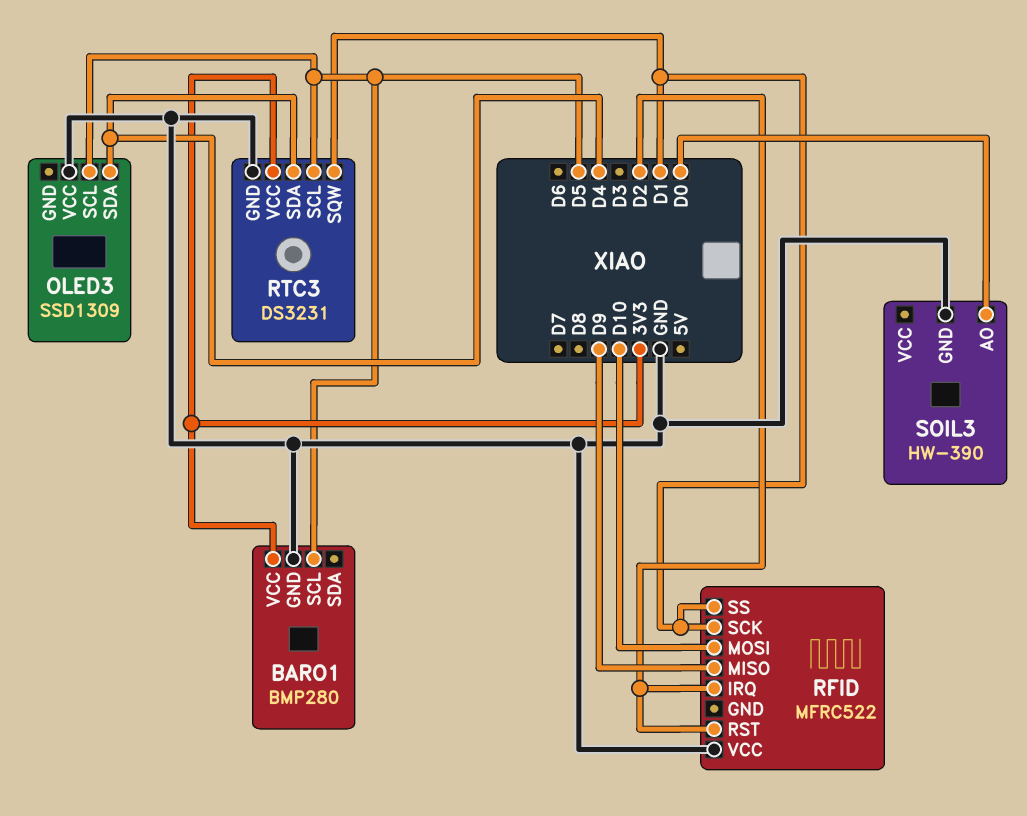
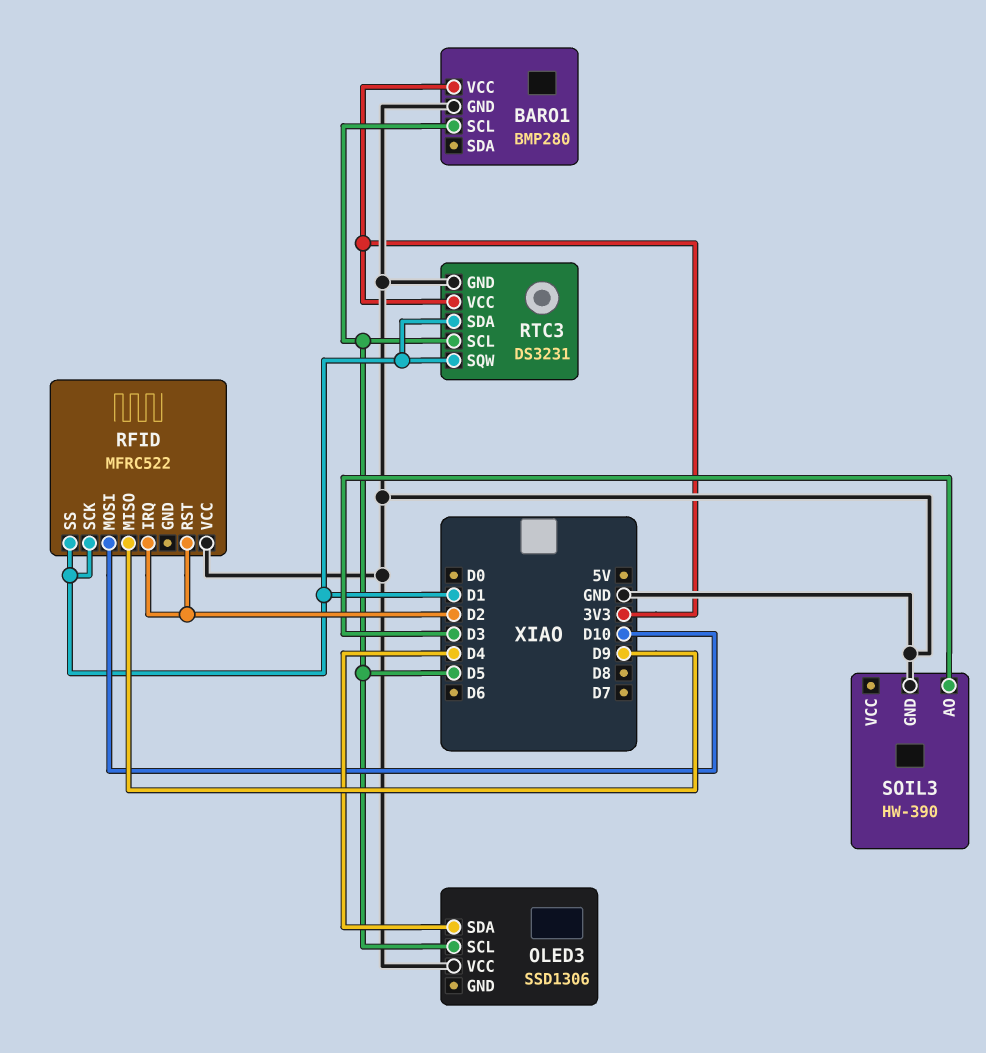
OLED3: SSD1309 -> SSD1306
RTC3 pin SDA: D4 -> D1
SOIL3 pin AO: D0 -> D3

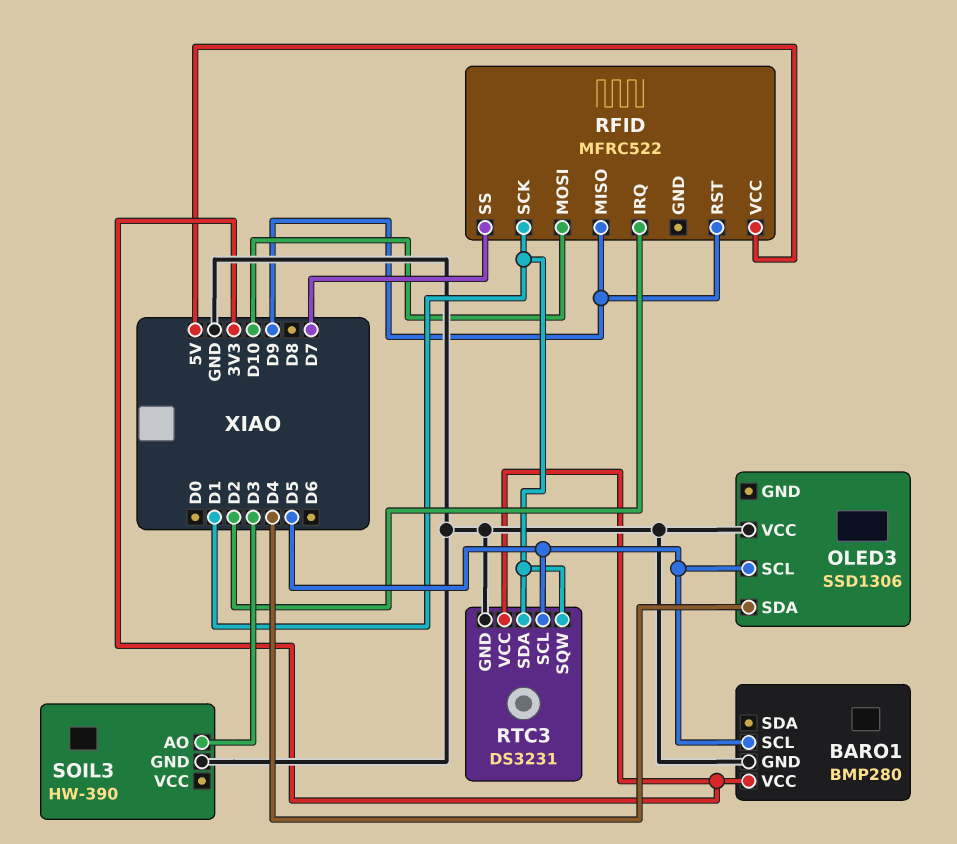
RFID pin RST: D2 -> D9
RFID pin SS: D1 -> D7
RFID pin VCC: GND -> 5V

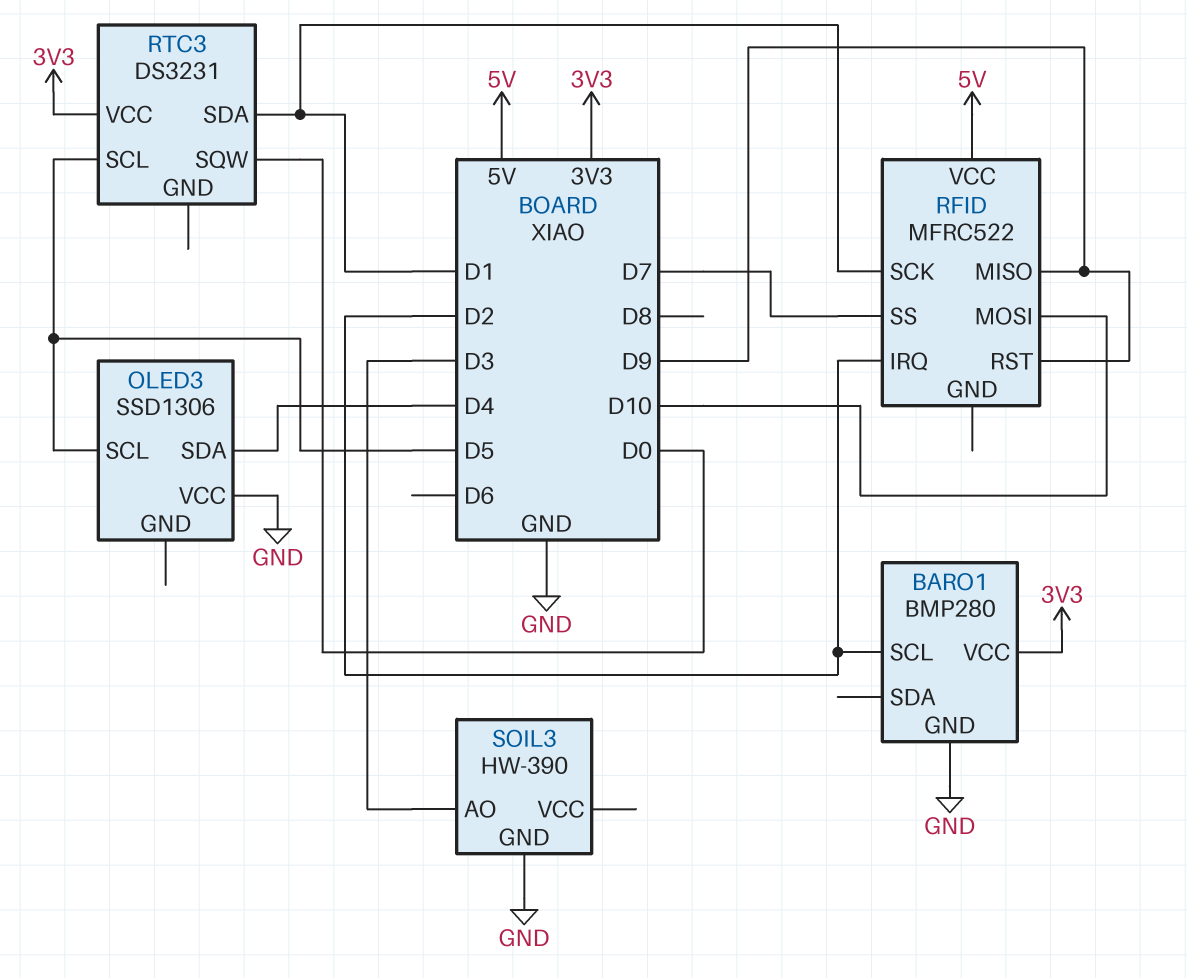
BARO1 pin SCL: D5 -> D2
RTC3 pin GND: GND -> none
RTC3 pin SQW: D1 -> D0

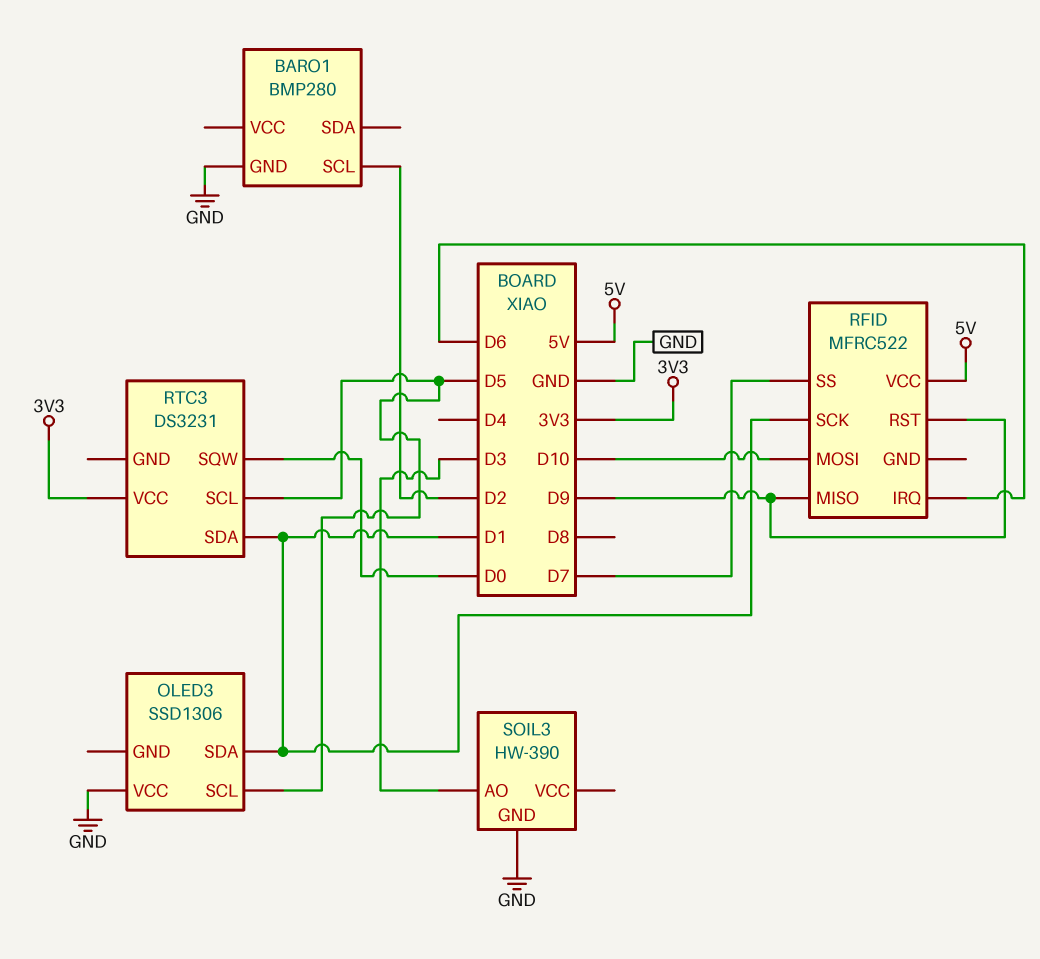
BARO1 pin VCC: 3V3 -> none
OLED3 pin SDA: D4 -> D1
RFID pin IRQ: D2 -> D6

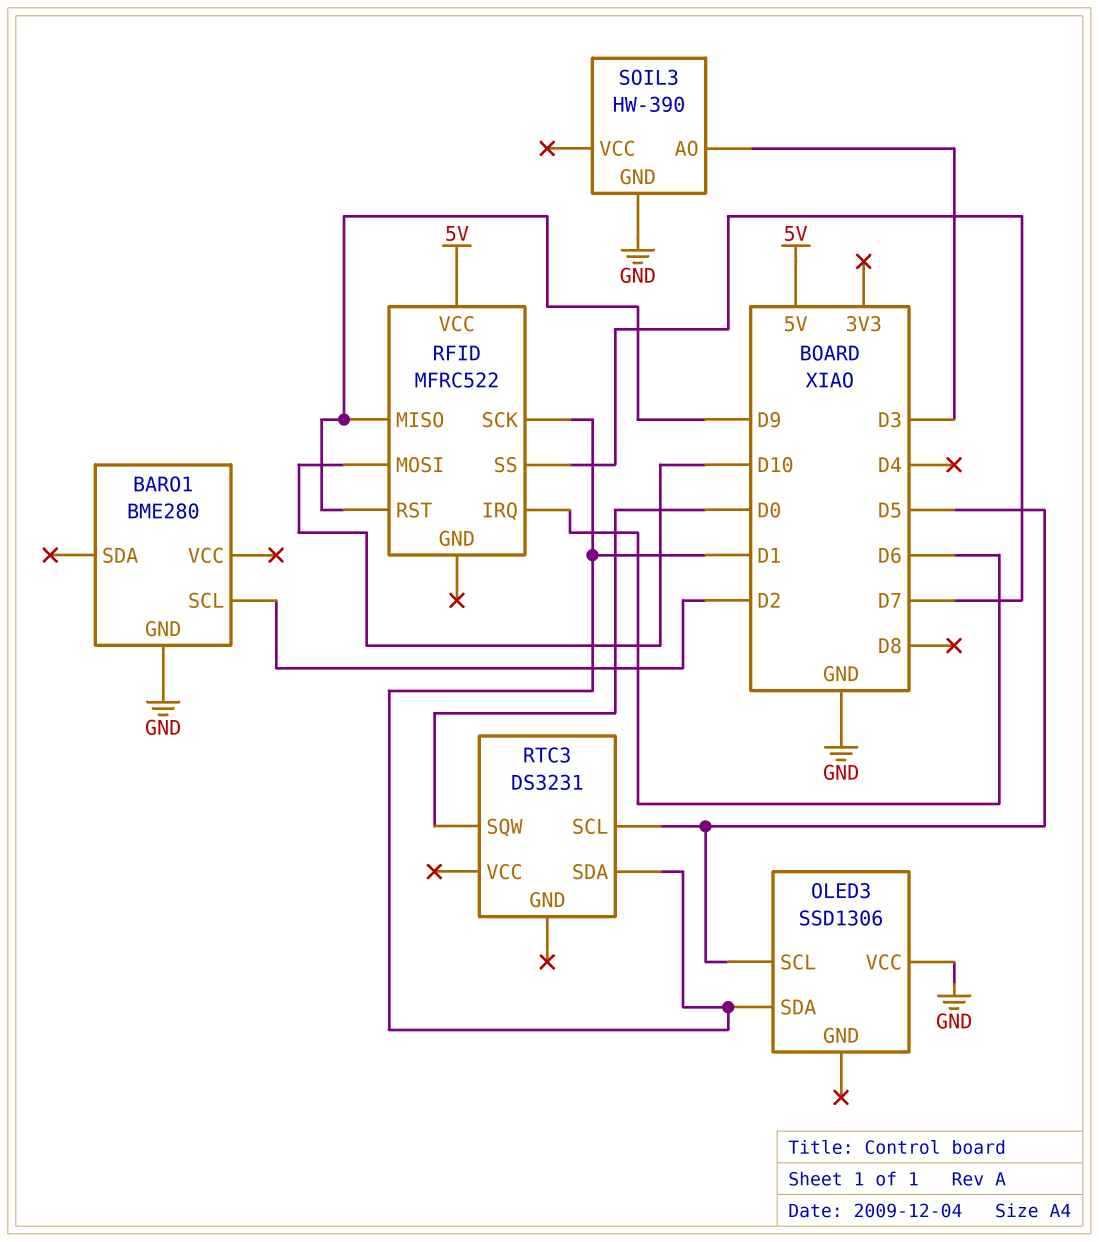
BARO1: BMP280 -> BME280
RTC3 pin VCC: 3V3 -> none

